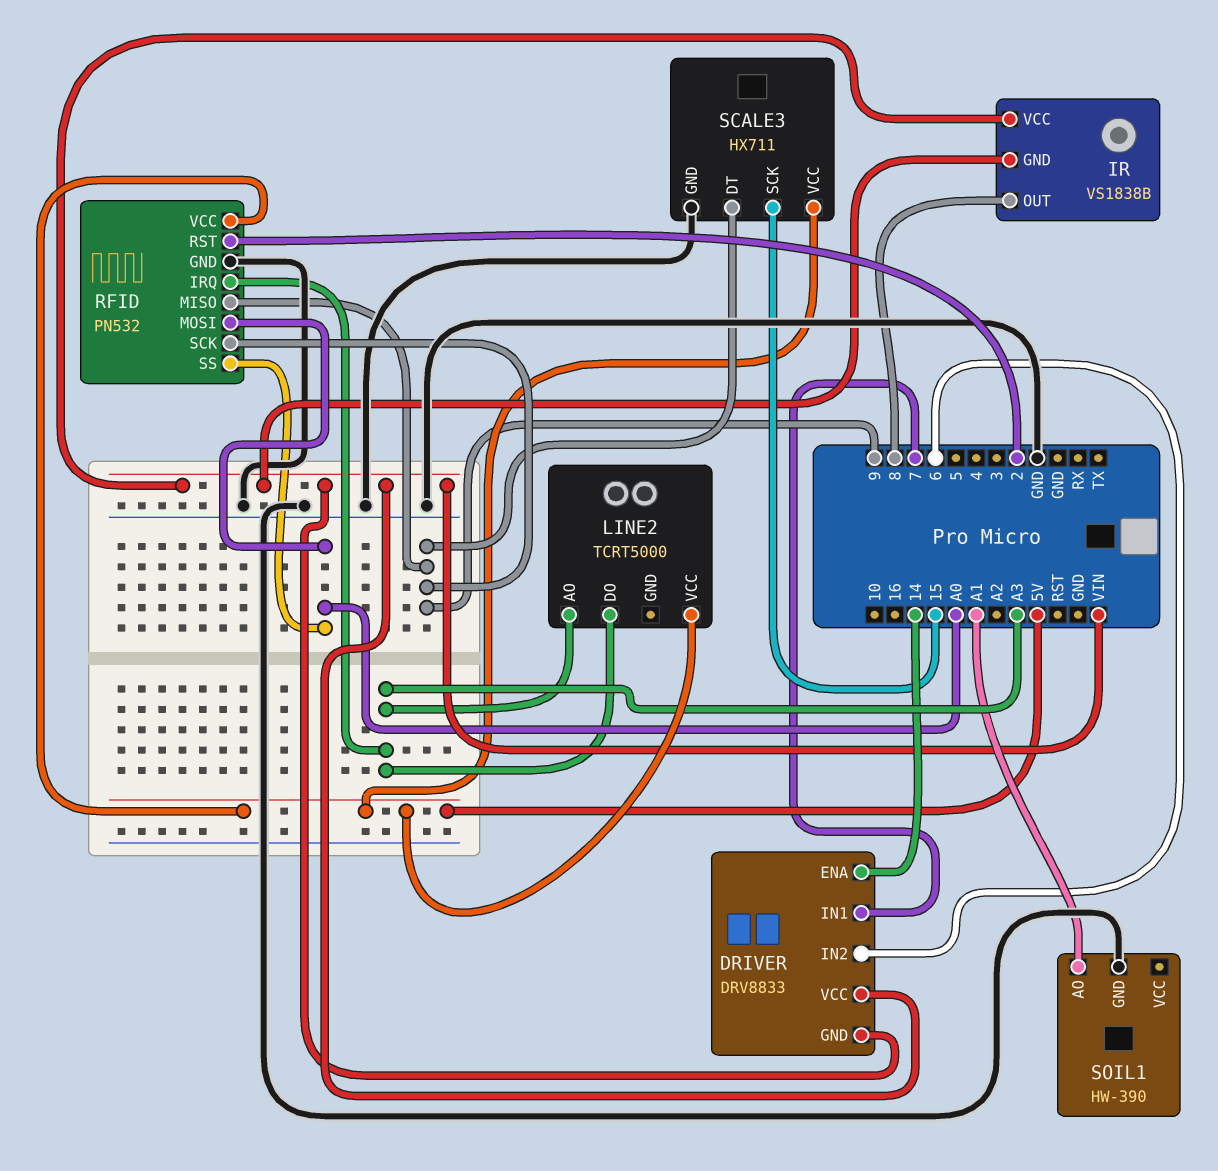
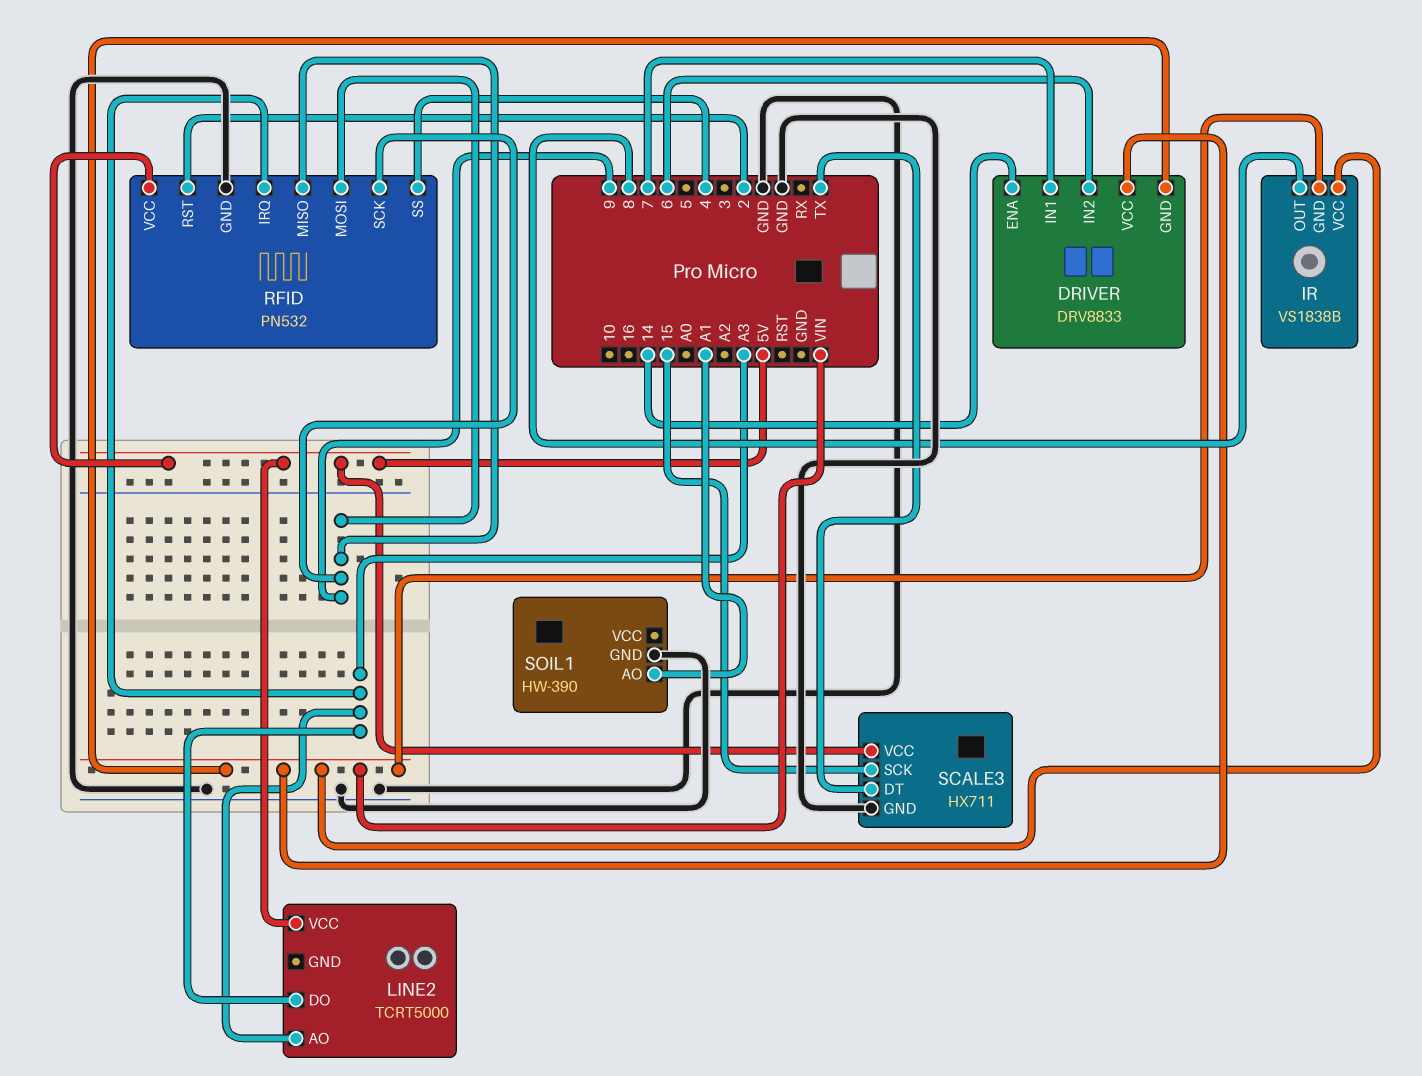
RFID pin MOSI: A0 -> 9
RFID pin SS: A0 -> 4
SCALE3 pin DT: 9 -> TX

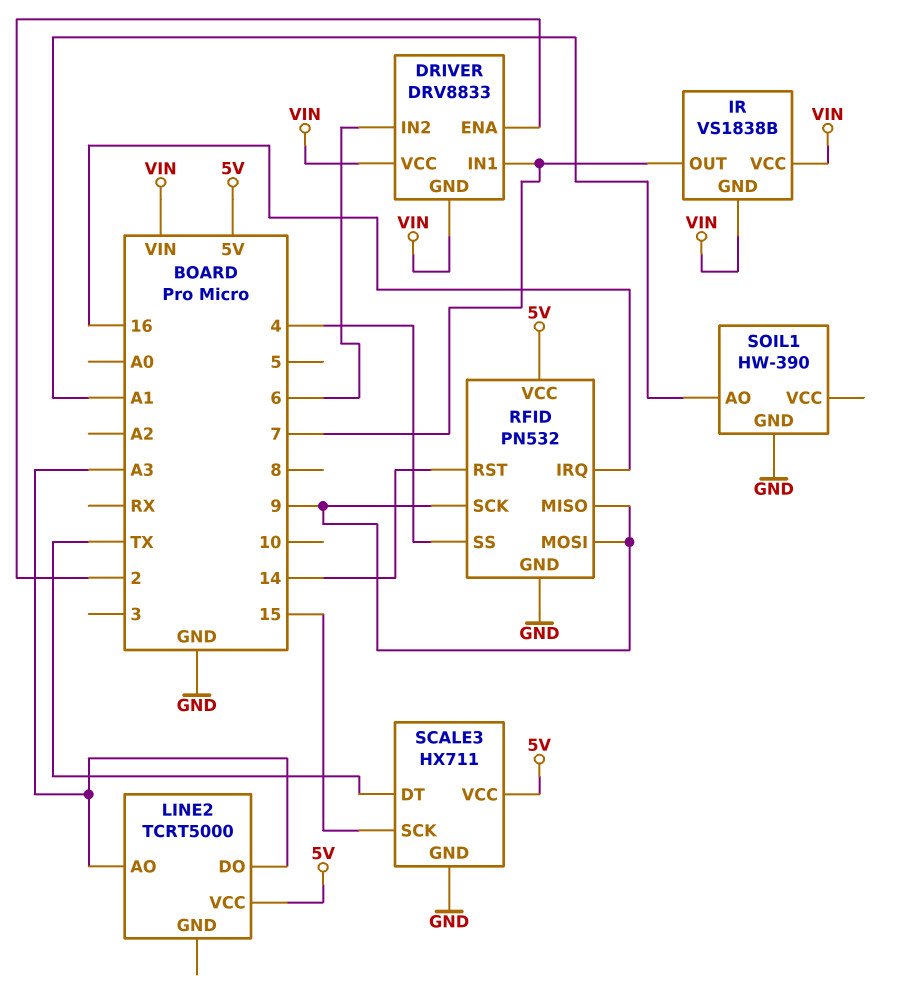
DRIVER pin ENA: 14 -> 2
IR pin OUT: 8 -> 7
RFID pin IRQ: A3 -> 16
RFID pin RST: 2 -> 14

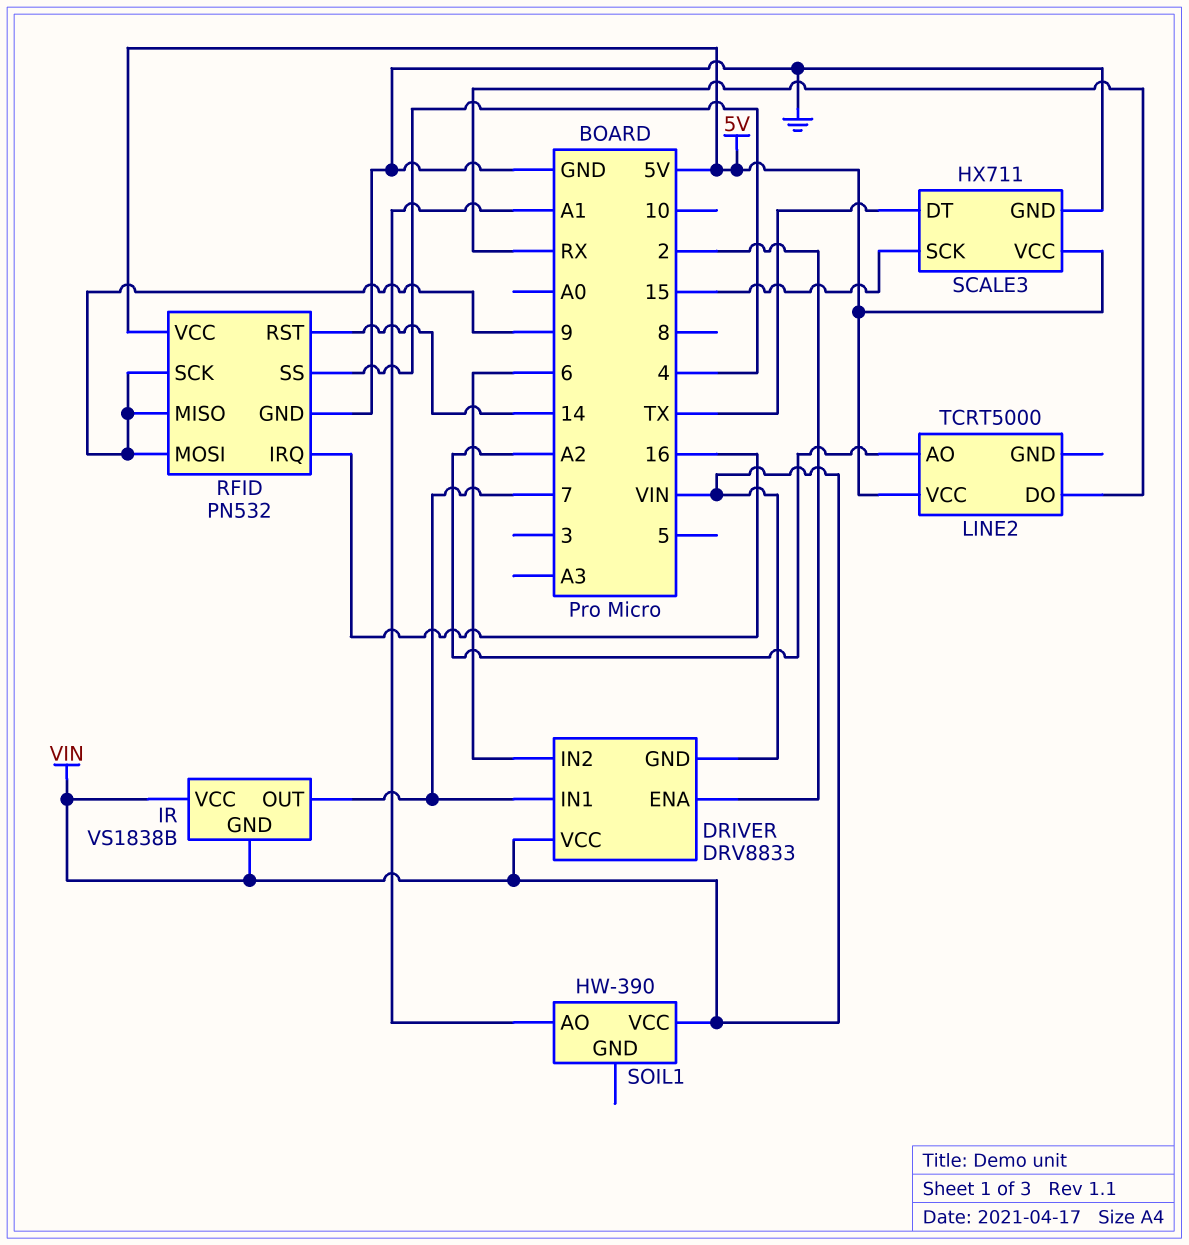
LINE2 pin AO: A3 -> A2
LINE2 pin DO: A3 -> RX
SOIL1 pin GND: GND -> none
SOIL1 pin VCC: none -> VIN

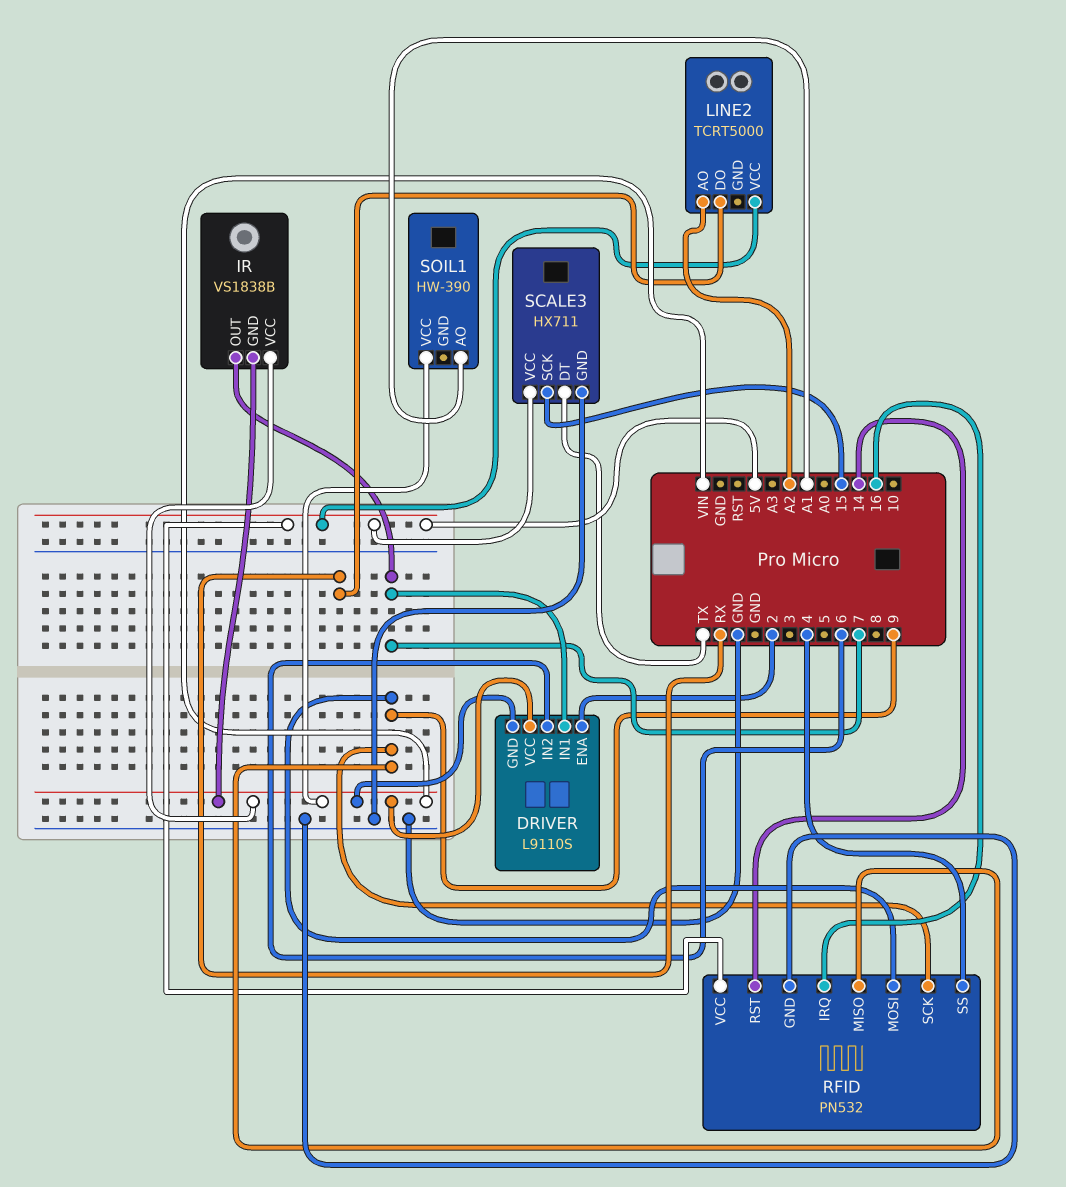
DRIVER: DRV8833 -> L9110S

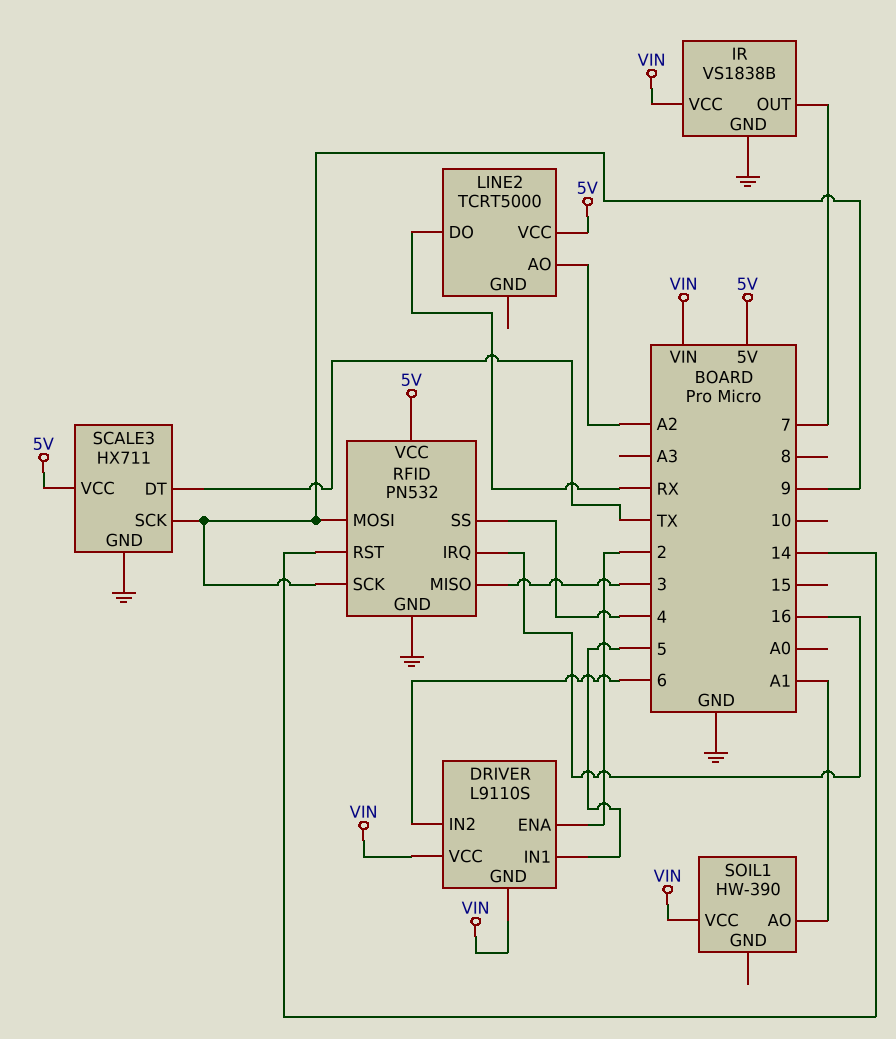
DRIVER pin IN1: 7 -> 5
IR pin GND: VIN -> GND
RFID pin MISO: 9 -> 3
SCALE3 pin SCK: 15 -> 9

